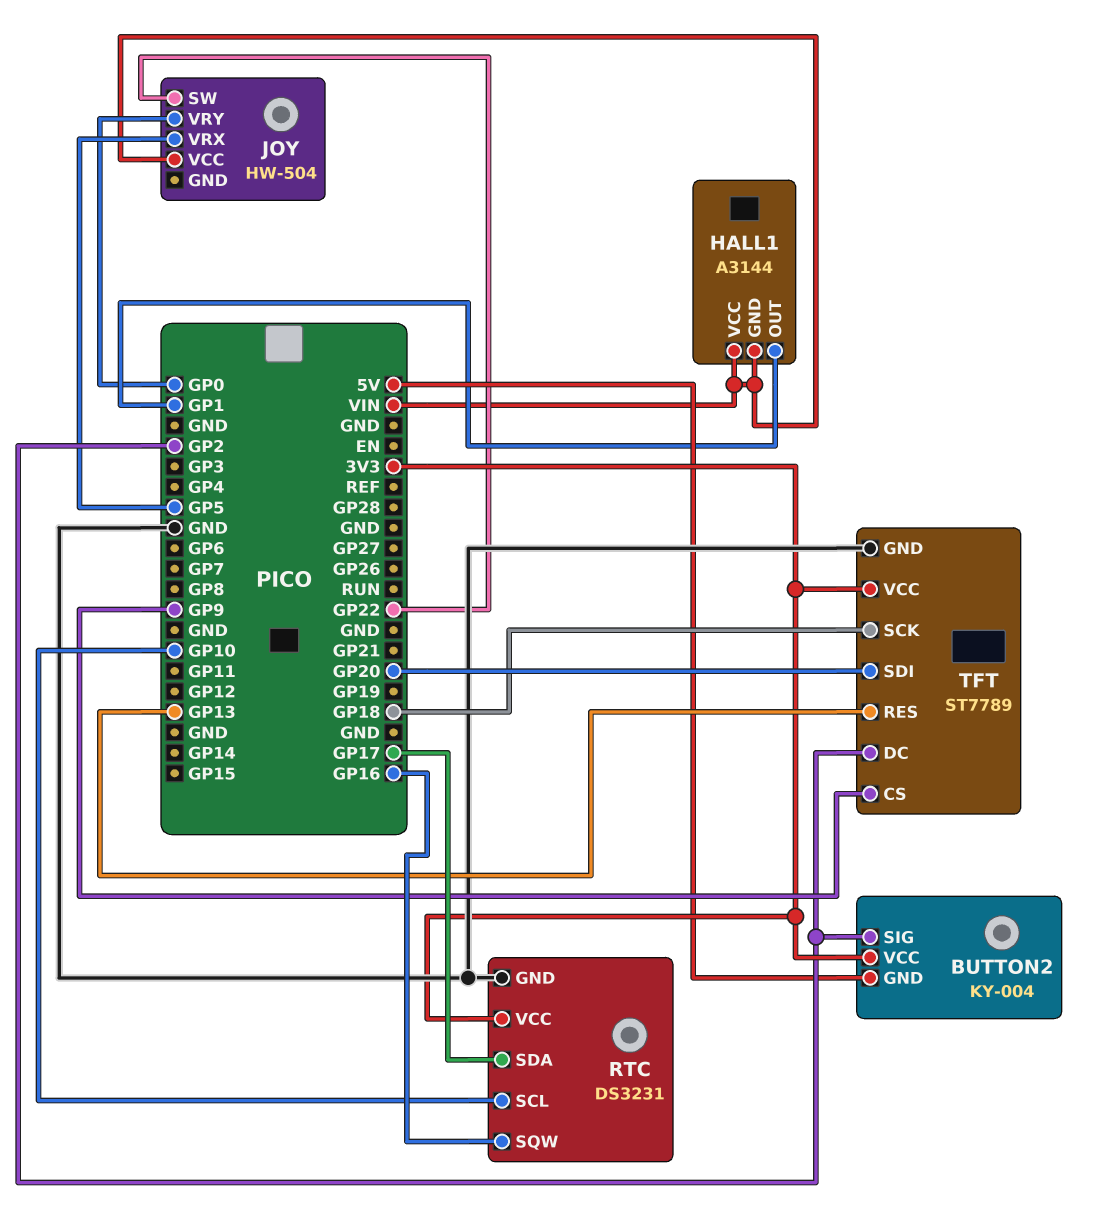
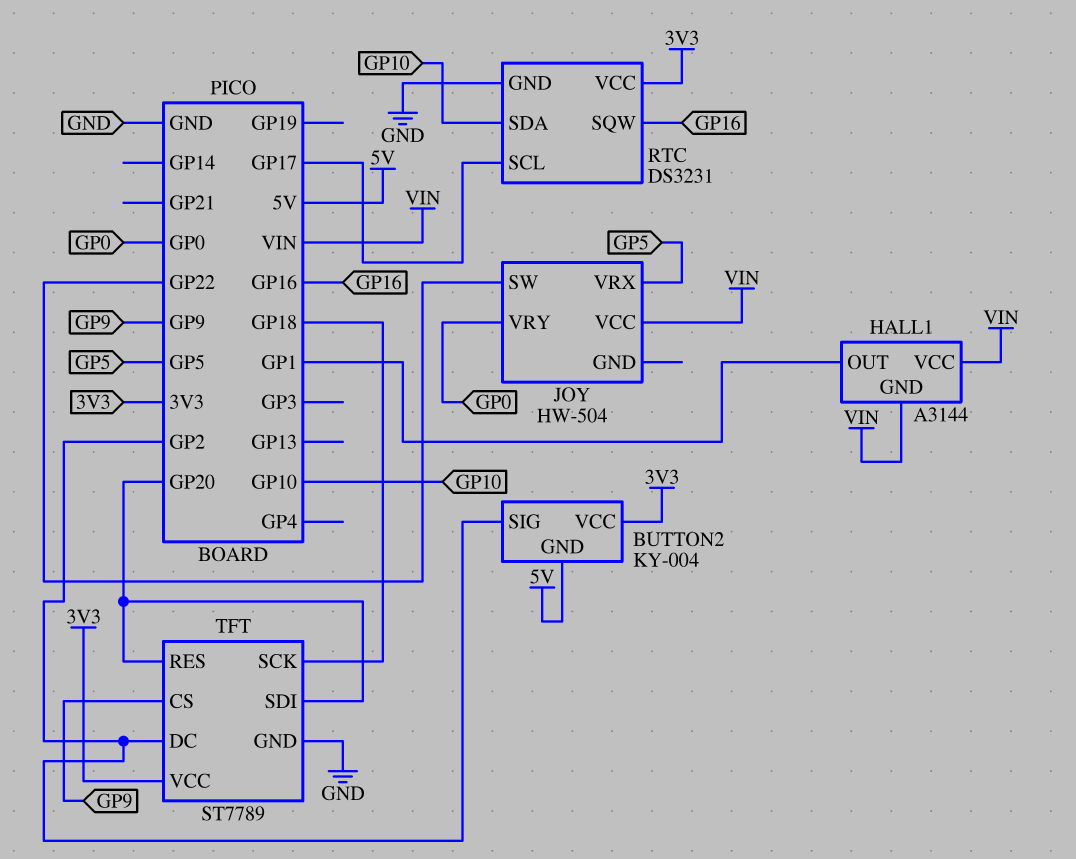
RTC pin SCL: GP10 -> GP17
RTC pin SDA: GP17 -> GP10
TFT pin RES: GP13 -> GP20

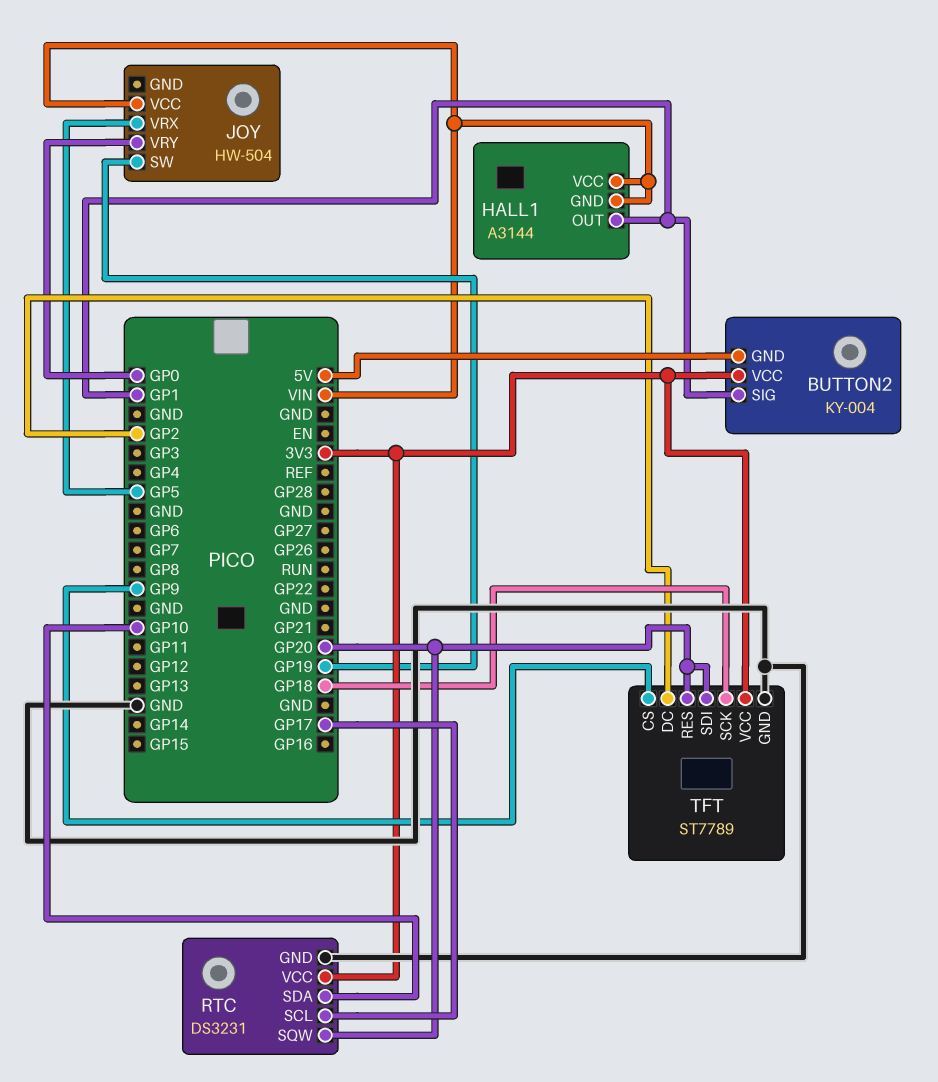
BUTTON2 pin SIG: GP2 -> GP1
JOY pin SW: GP22 -> GP19
RTC pin SQW: GP16 -> GP20

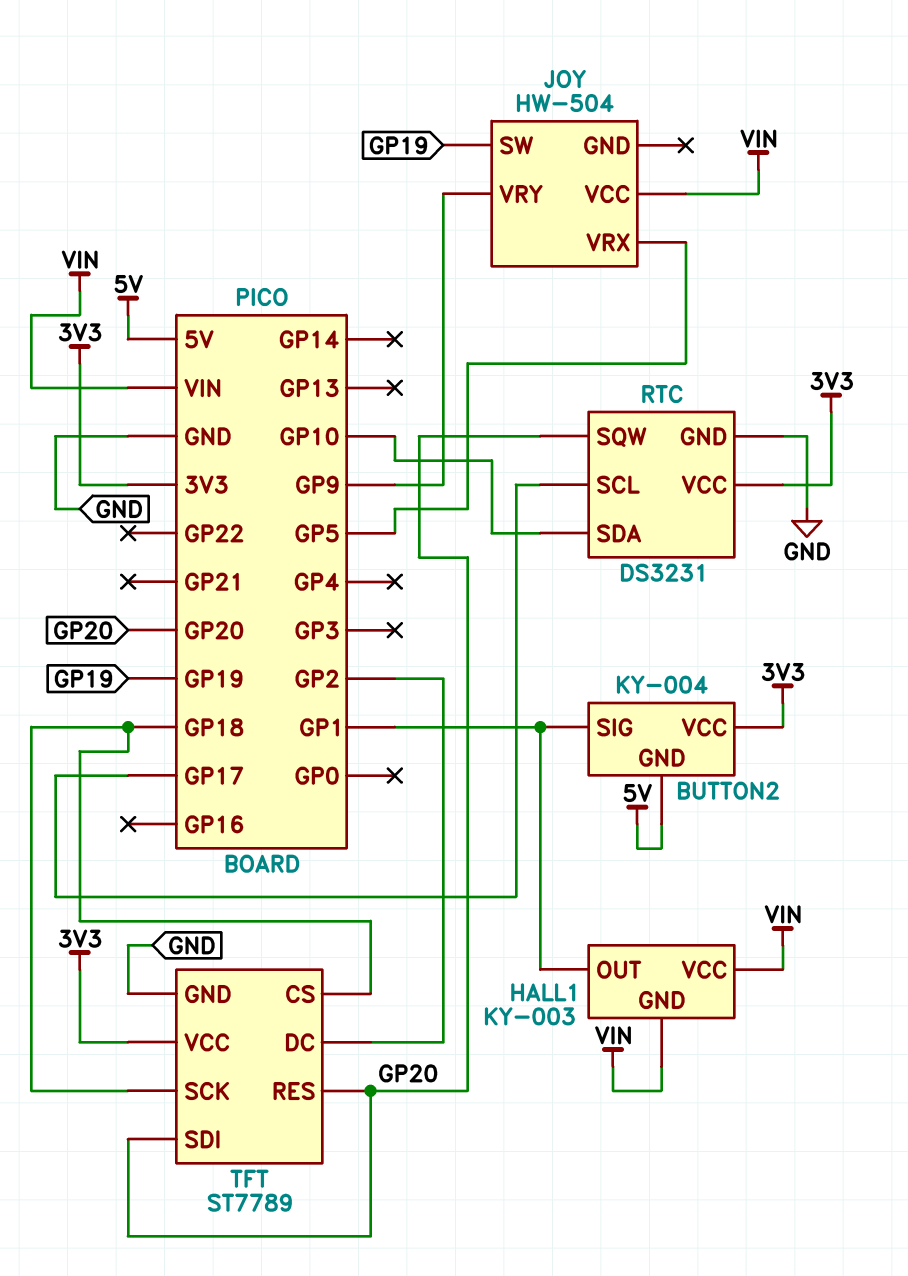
HALL1: A3144 -> KY-003
JOY pin VRY: GP0 -> GP9
TFT pin CS: GP9 -> GP18

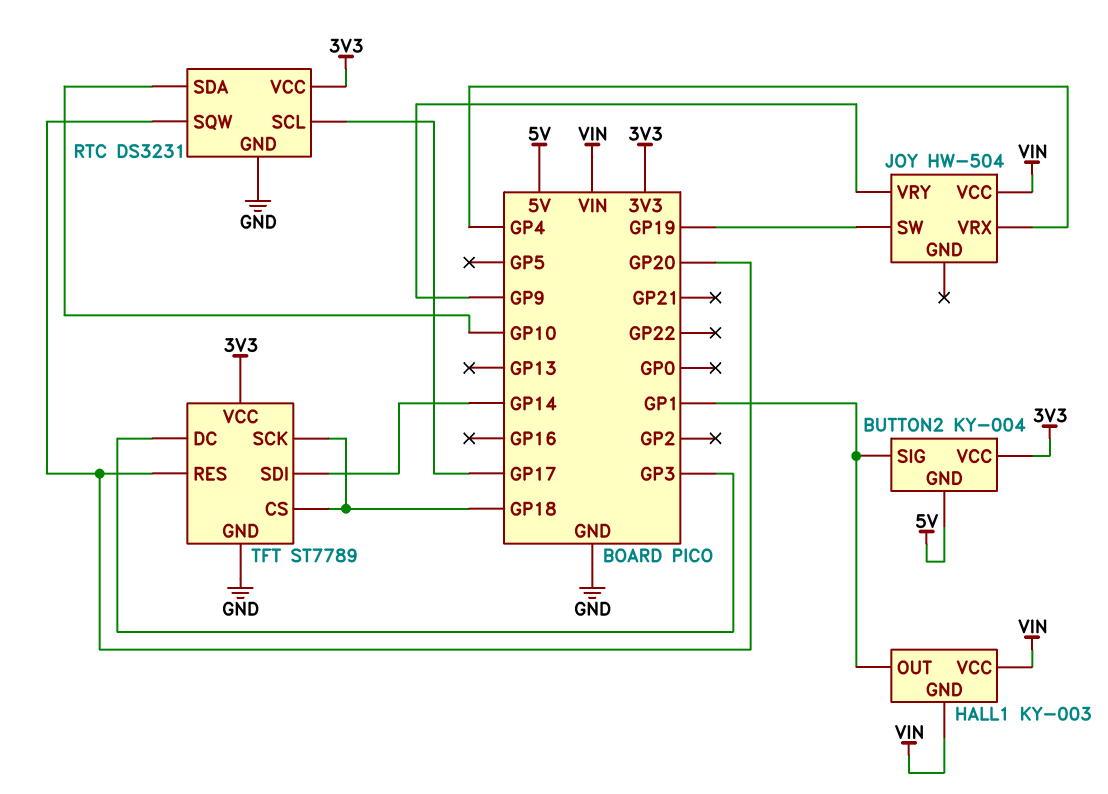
JOY pin VRX: GP5 -> GP4
TFT pin DC: GP2 -> GP3
TFT pin SDI: GP20 -> GP14

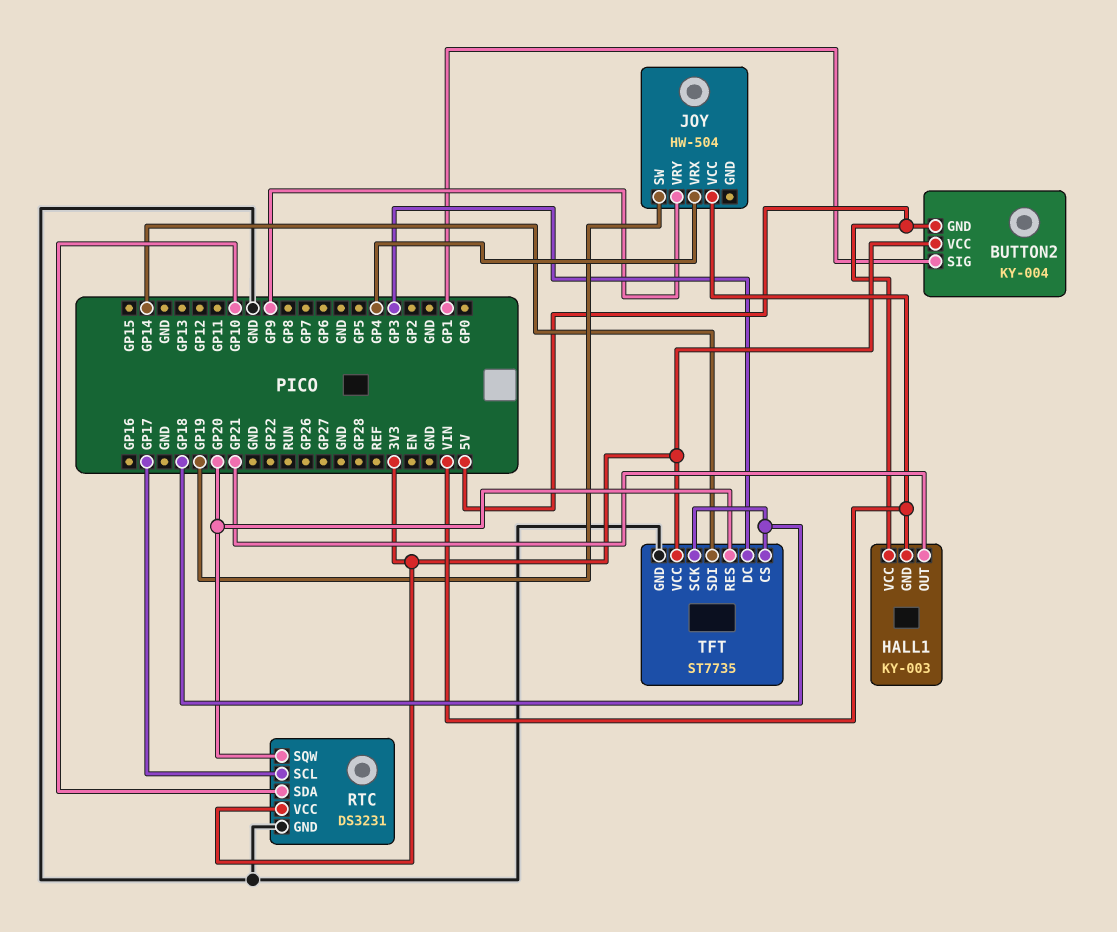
HALL1 pin OUT: GP1 -> GP21
HALL1 pin VCC: VIN -> 5V
TFT: ST7789 -> ST7735

